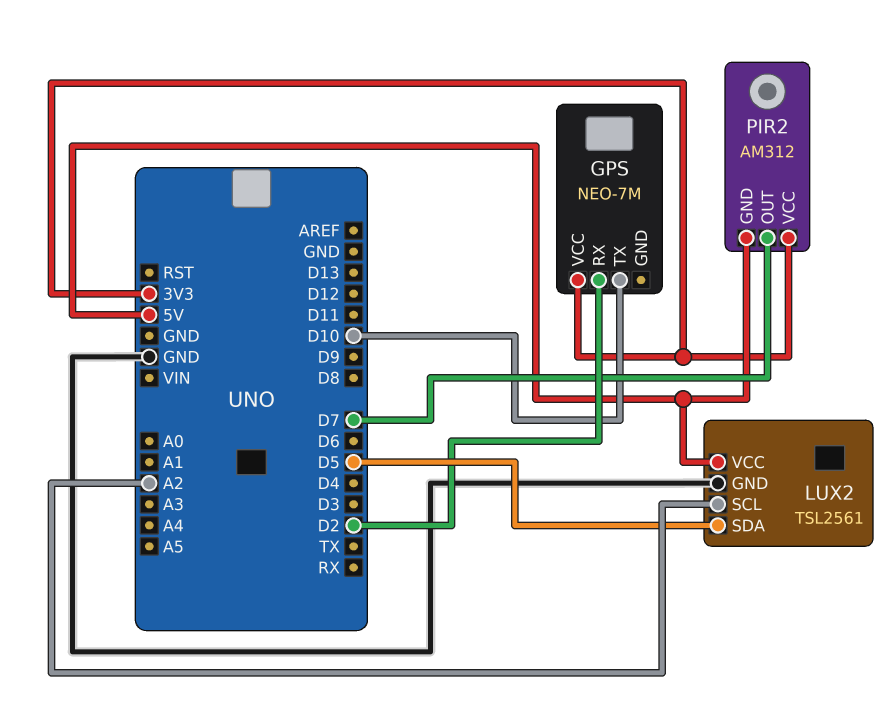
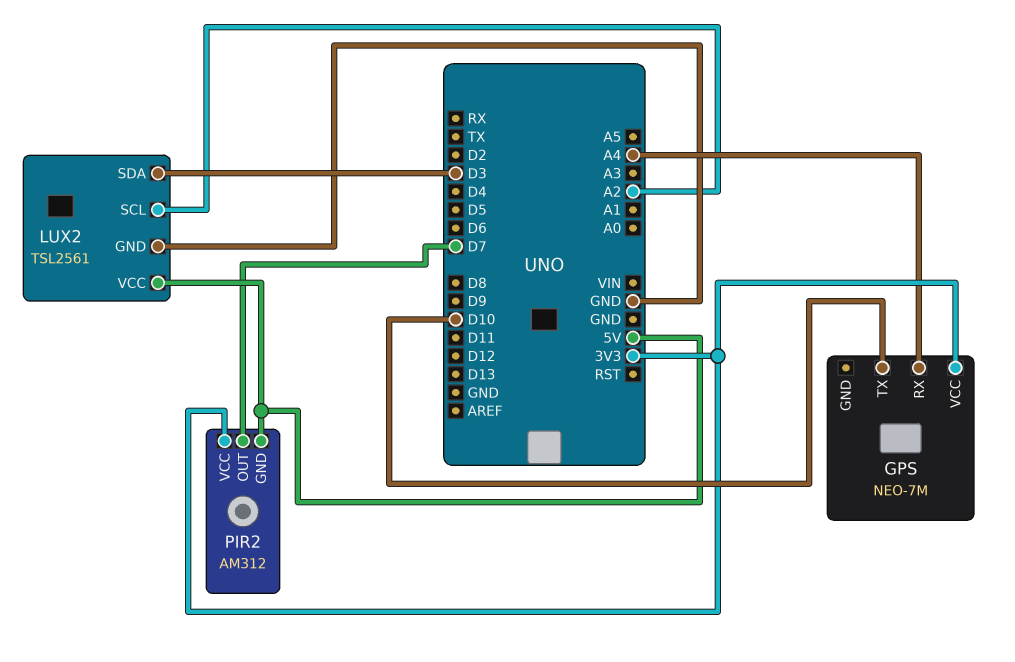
GPS pin RX: D2 -> A4
LUX2 pin SDA: D5 -> D3

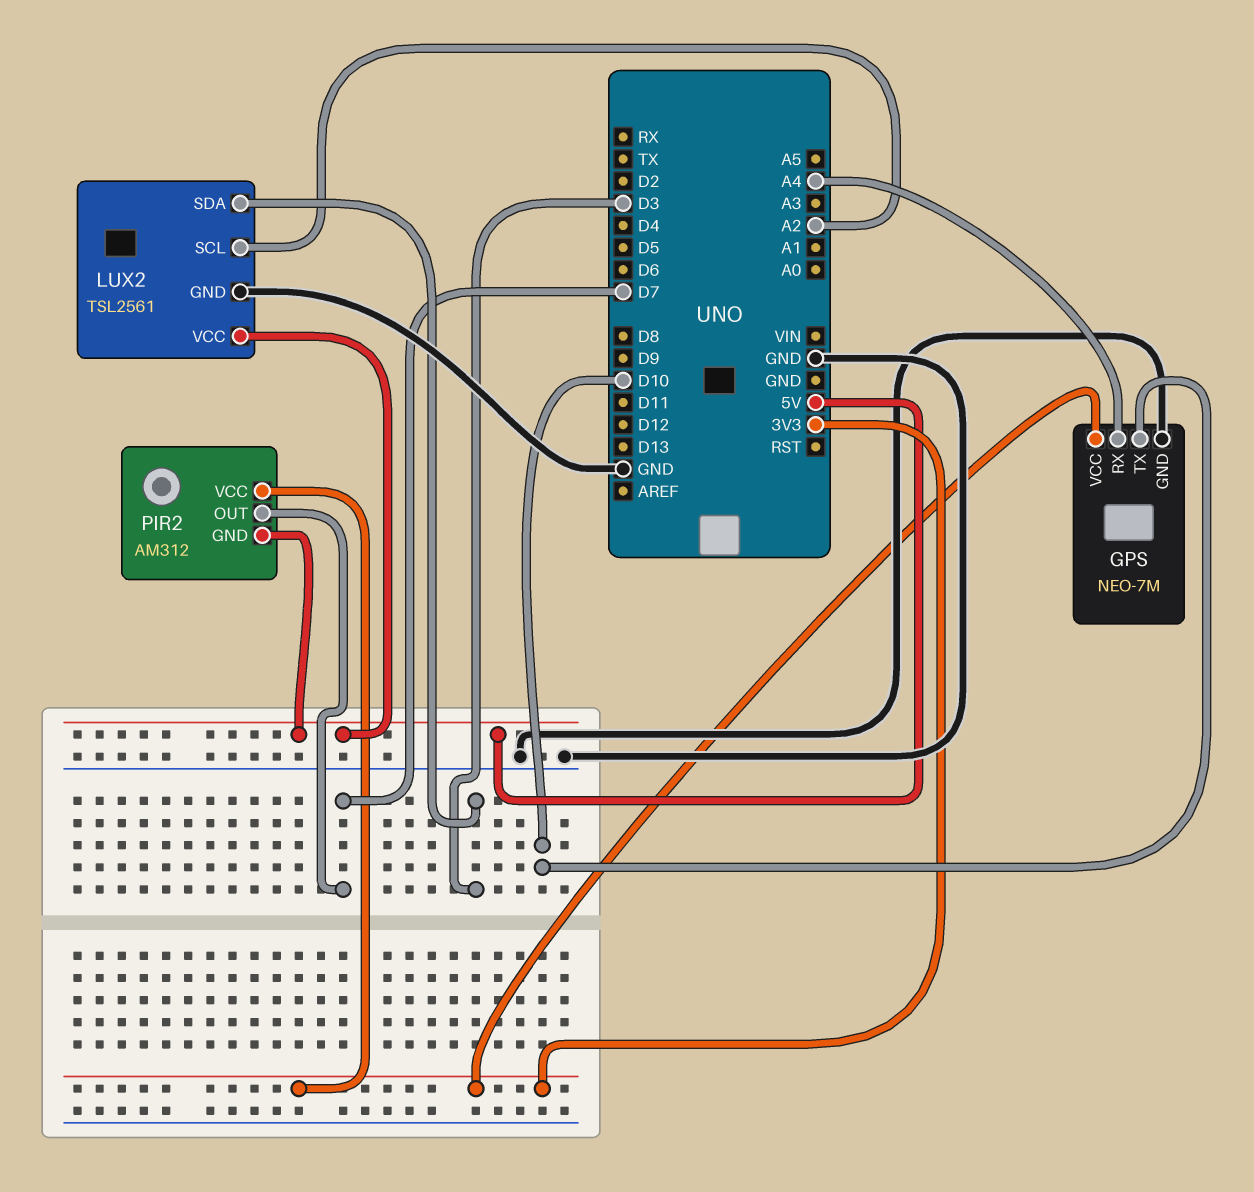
GPS pin GND: none -> GND

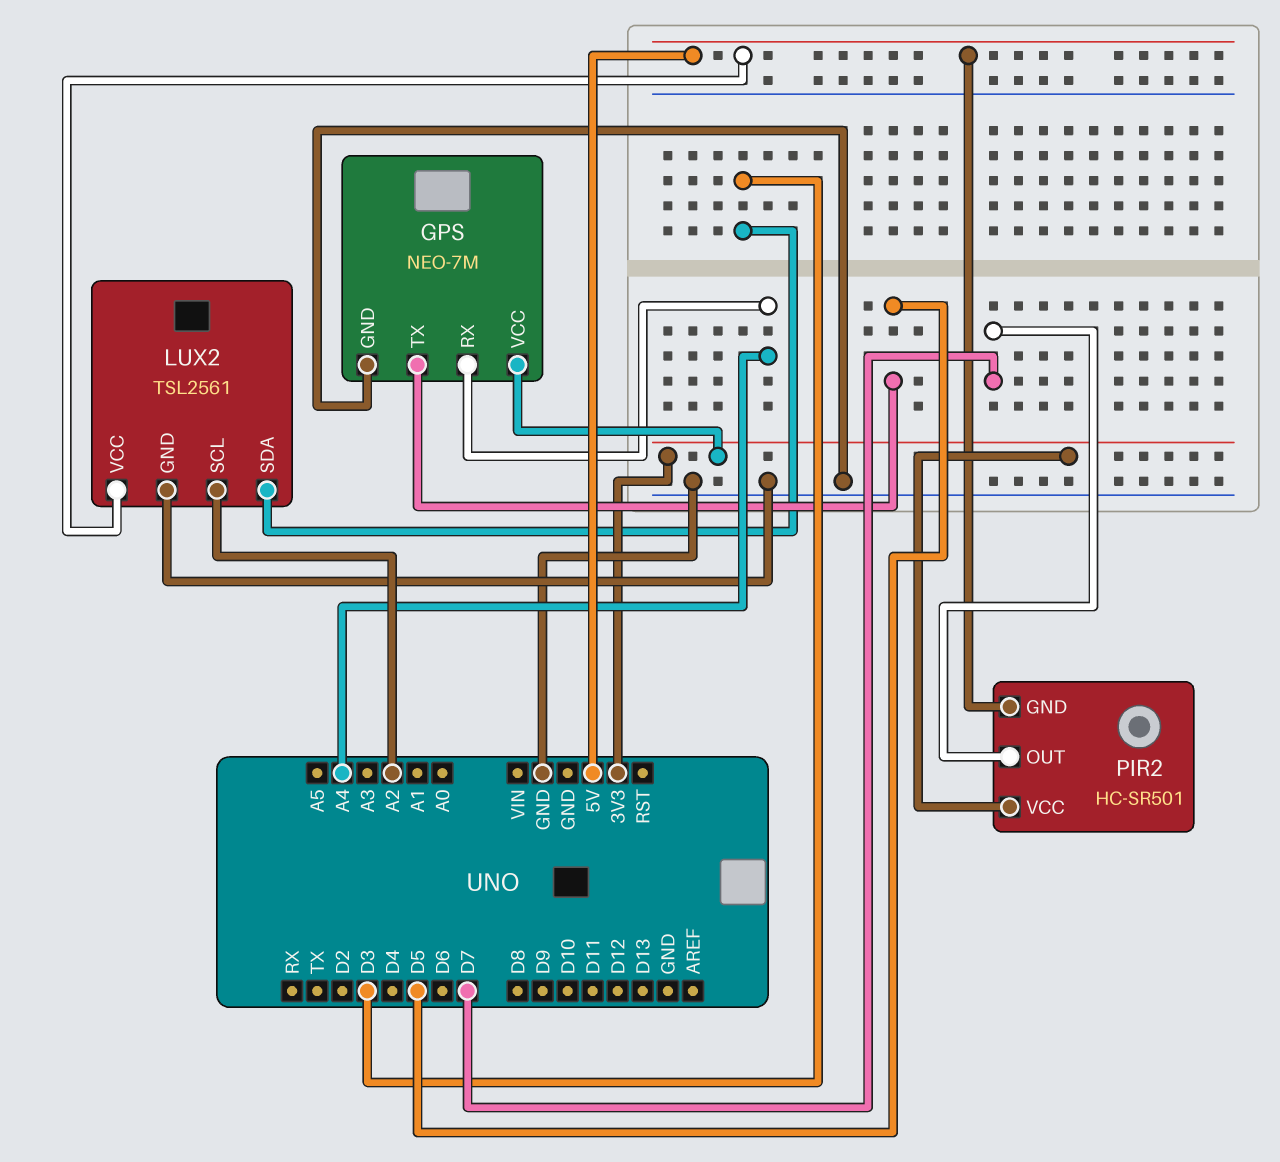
GPS pin TX: D10 -> D5
PIR2: AM312 -> HC-SR501

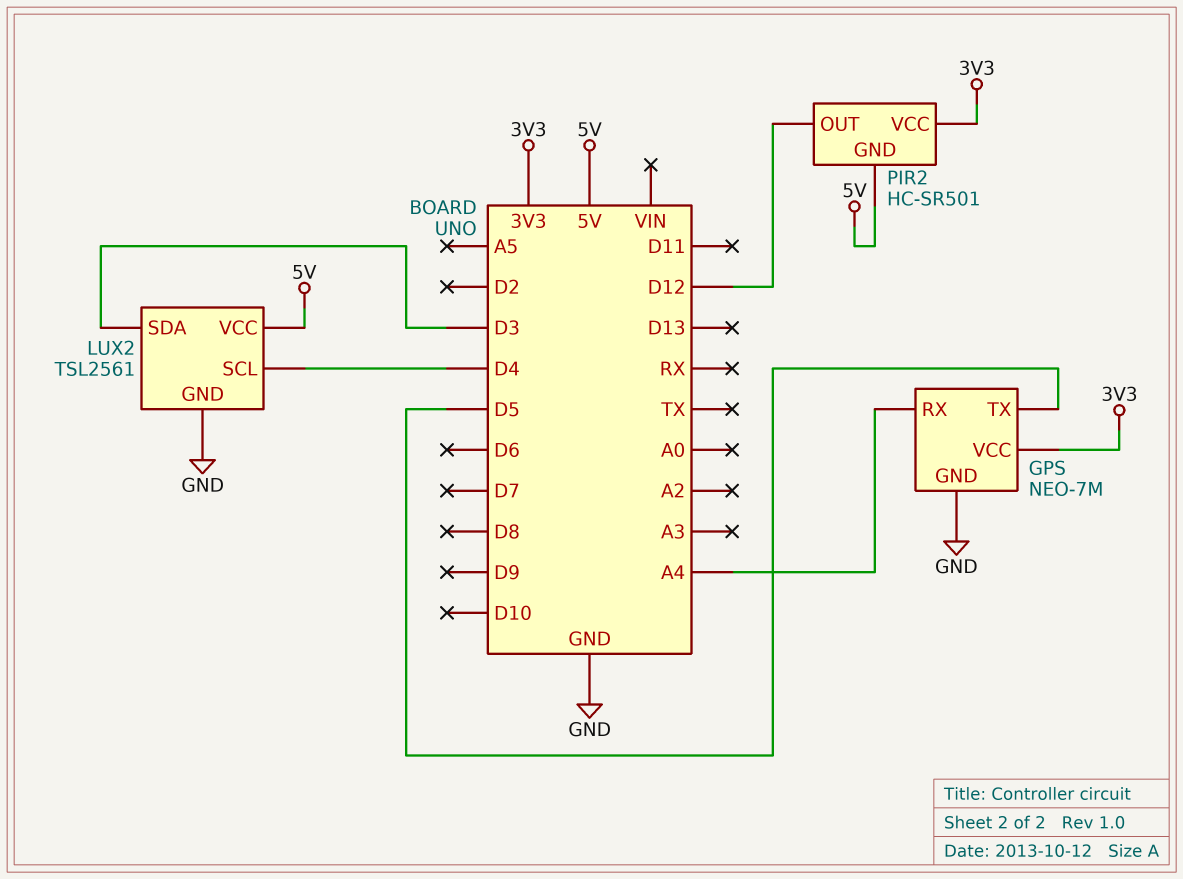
LUX2 pin SCL: A2 -> D4
PIR2 pin OUT: D7 -> D12

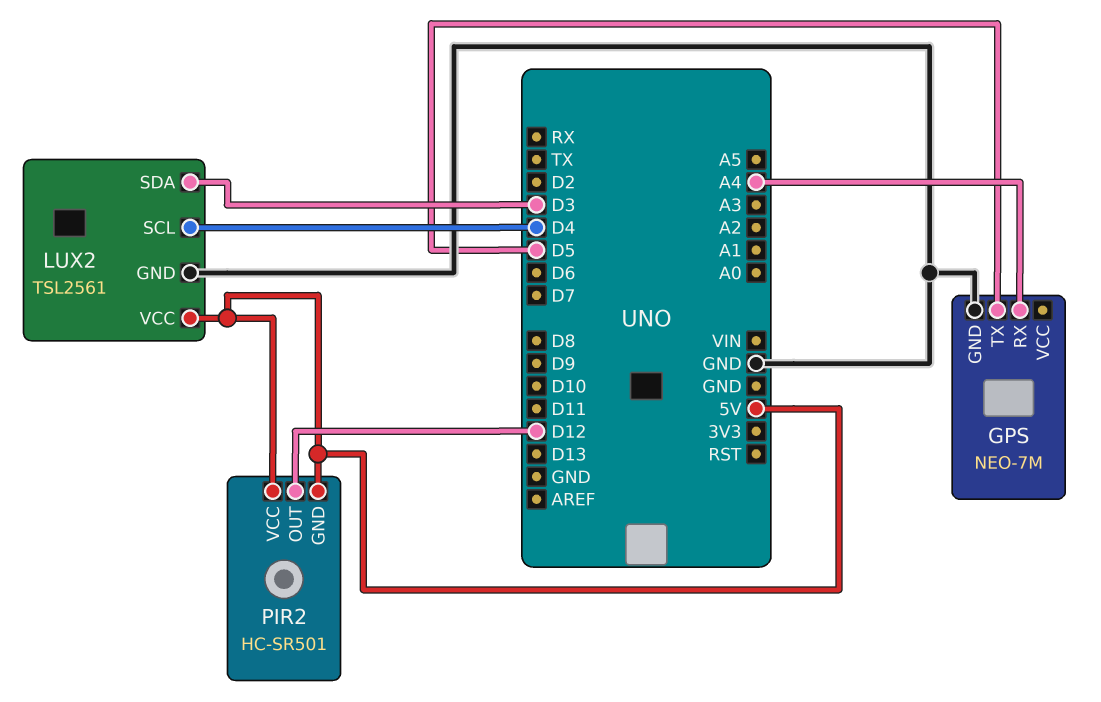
GPS pin VCC: 3V3 -> none
PIR2 pin VCC: 3V3 -> 5V

